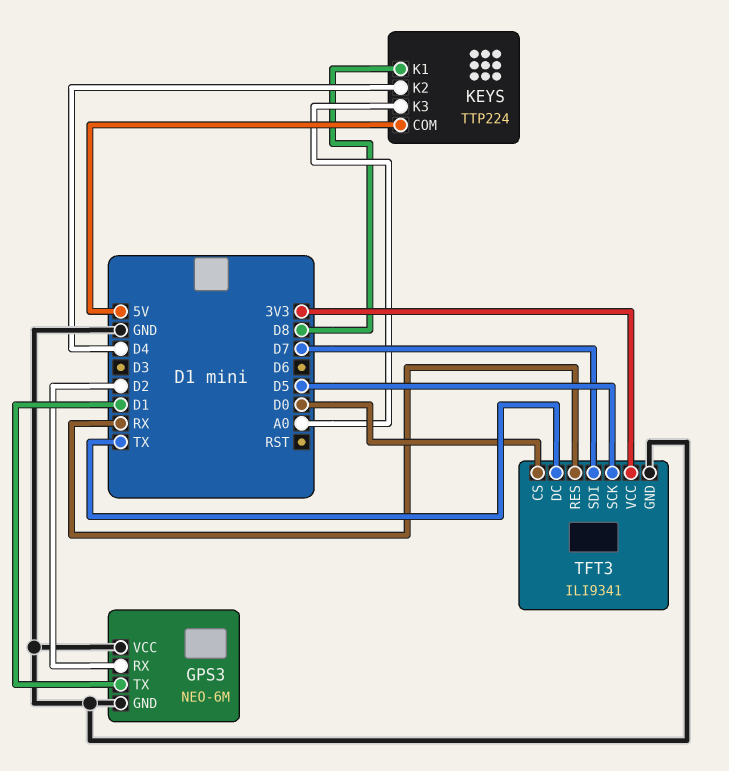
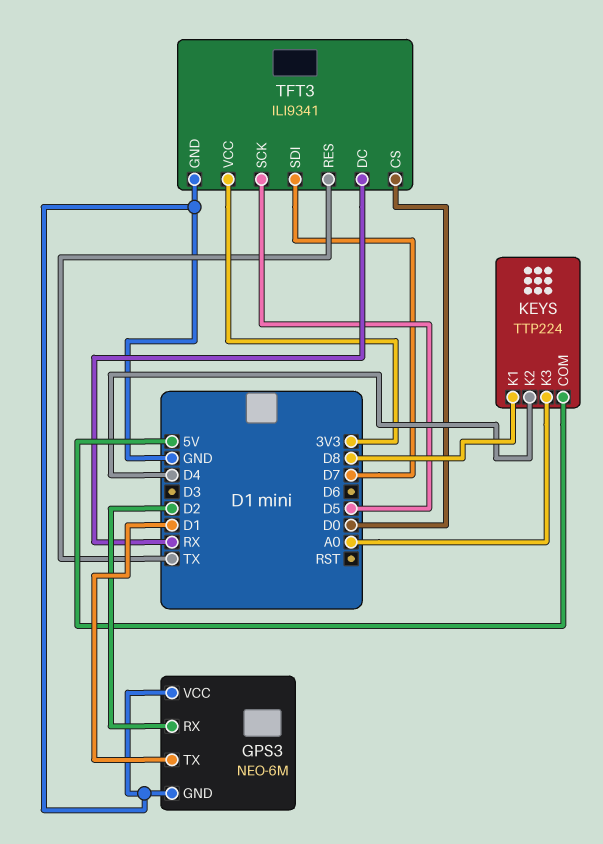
TFT3 pin DC: TX -> RX
TFT3 pin RES: RX -> TX

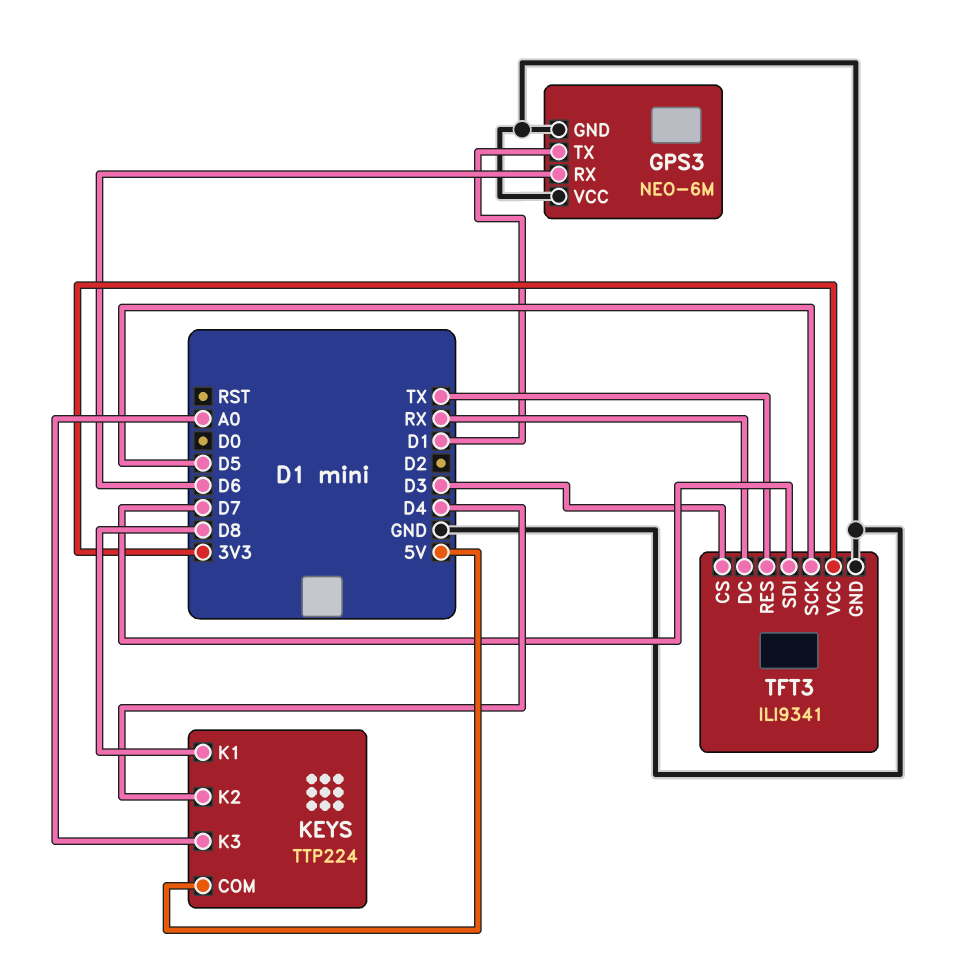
GPS3 pin RX: D2 -> D6
TFT3 pin CS: D0 -> D3

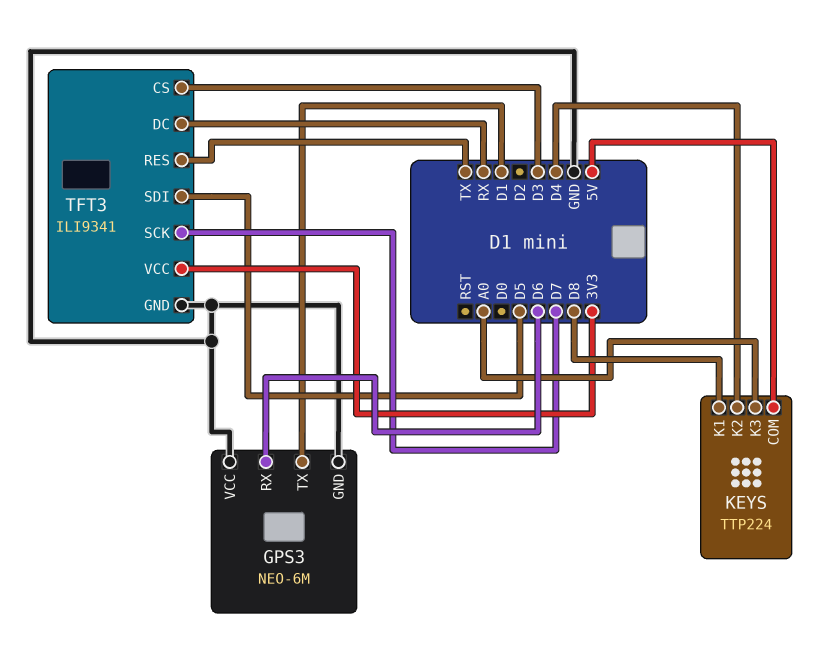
TFT3 pin SCK: D5 -> D7
TFT3 pin SDI: D7 -> D5

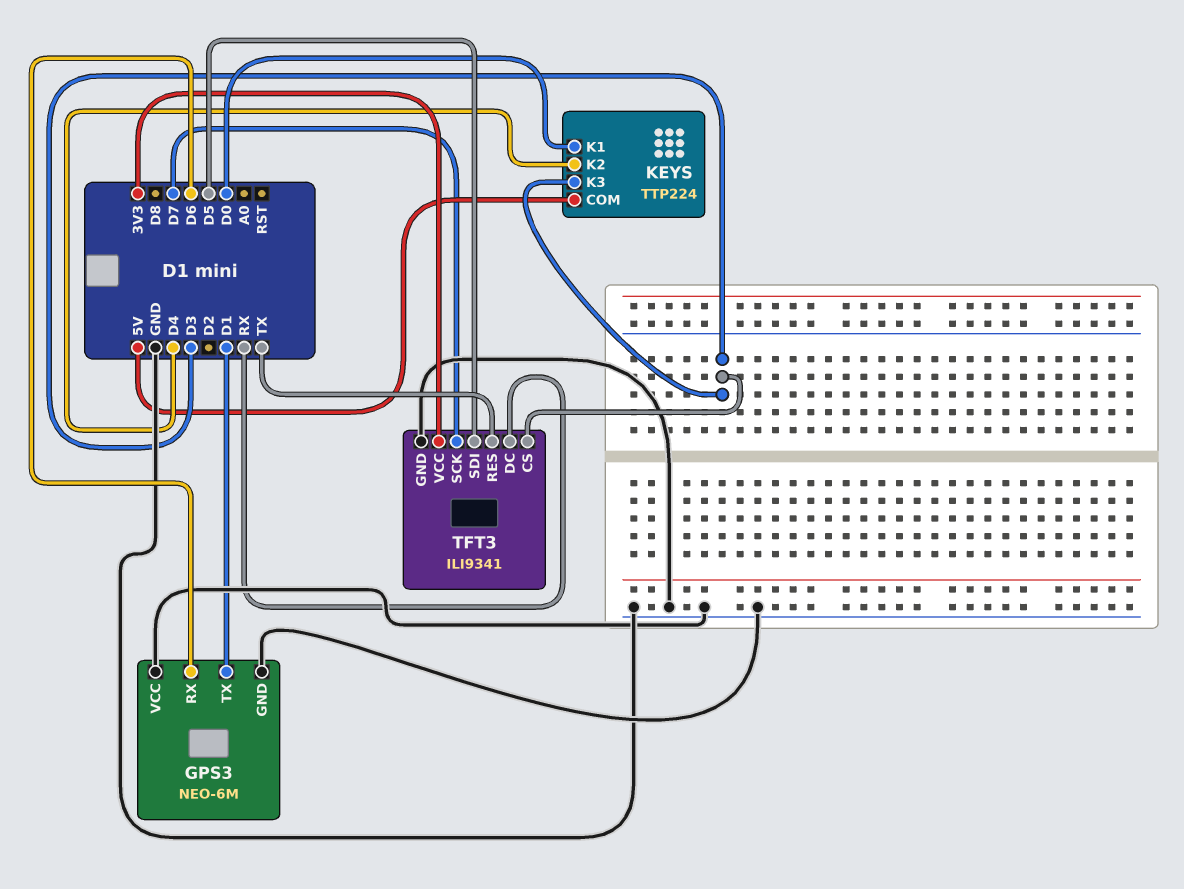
KEYS pin K1: D8 -> D0
KEYS pin K3: A0 -> D3

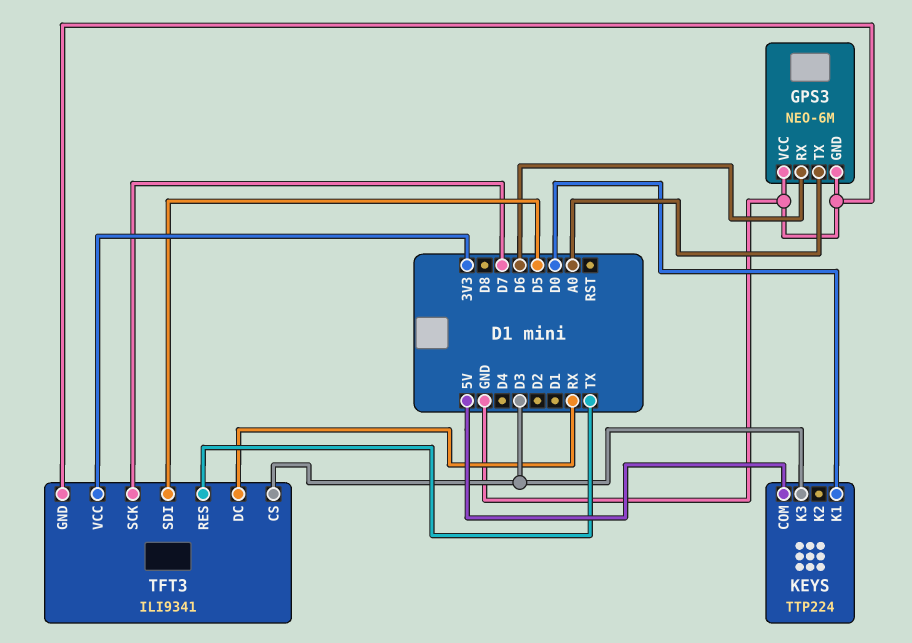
GPS3 pin TX: D1 -> A0
KEYS pin K2: D4 -> none

